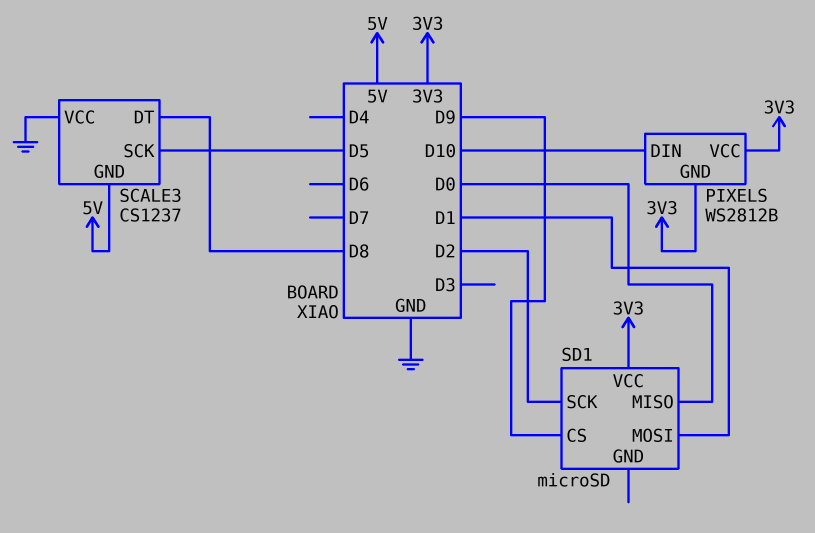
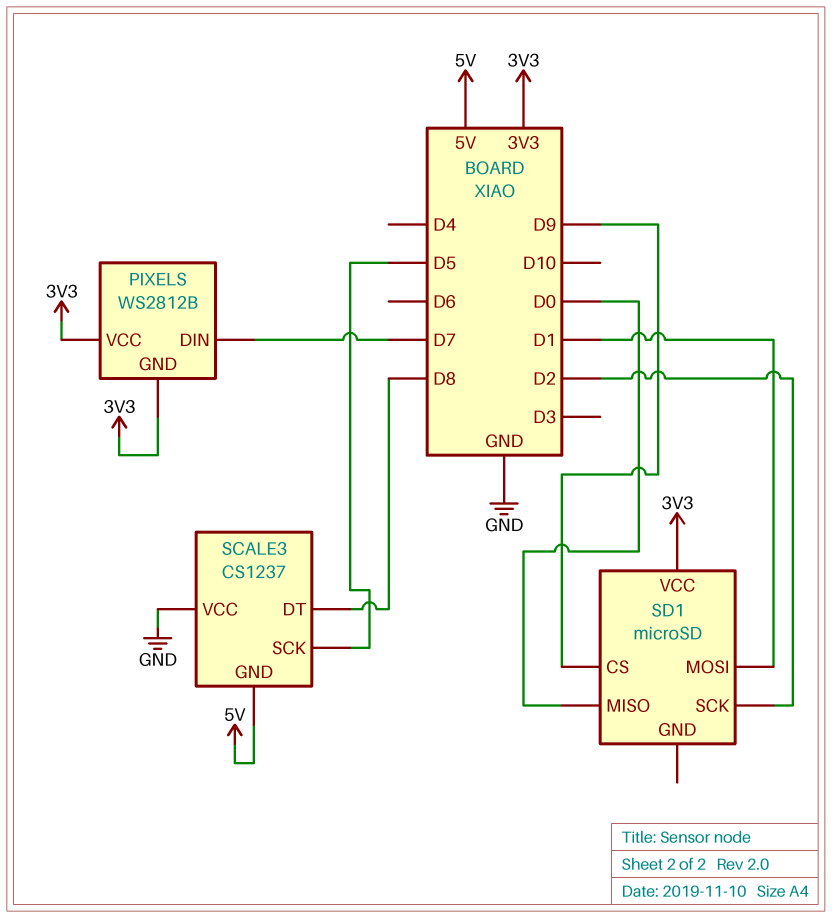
PIXELS pin DIN: D10 -> D7

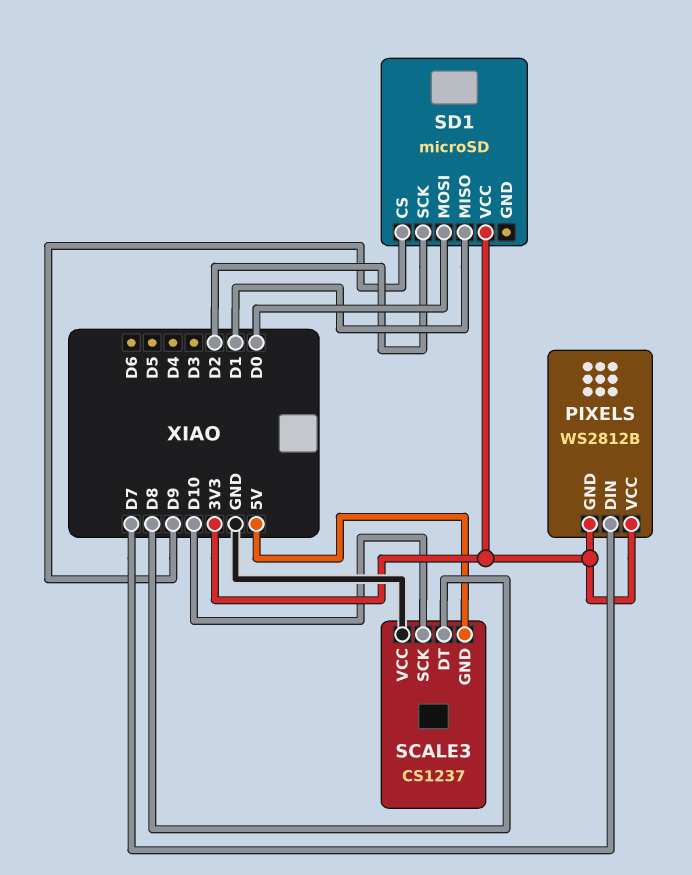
SCALE3 pin SCK: D5 -> D10
SD1 pin MISO: D0 -> D1
SD1 pin MOSI: D1 -> D0

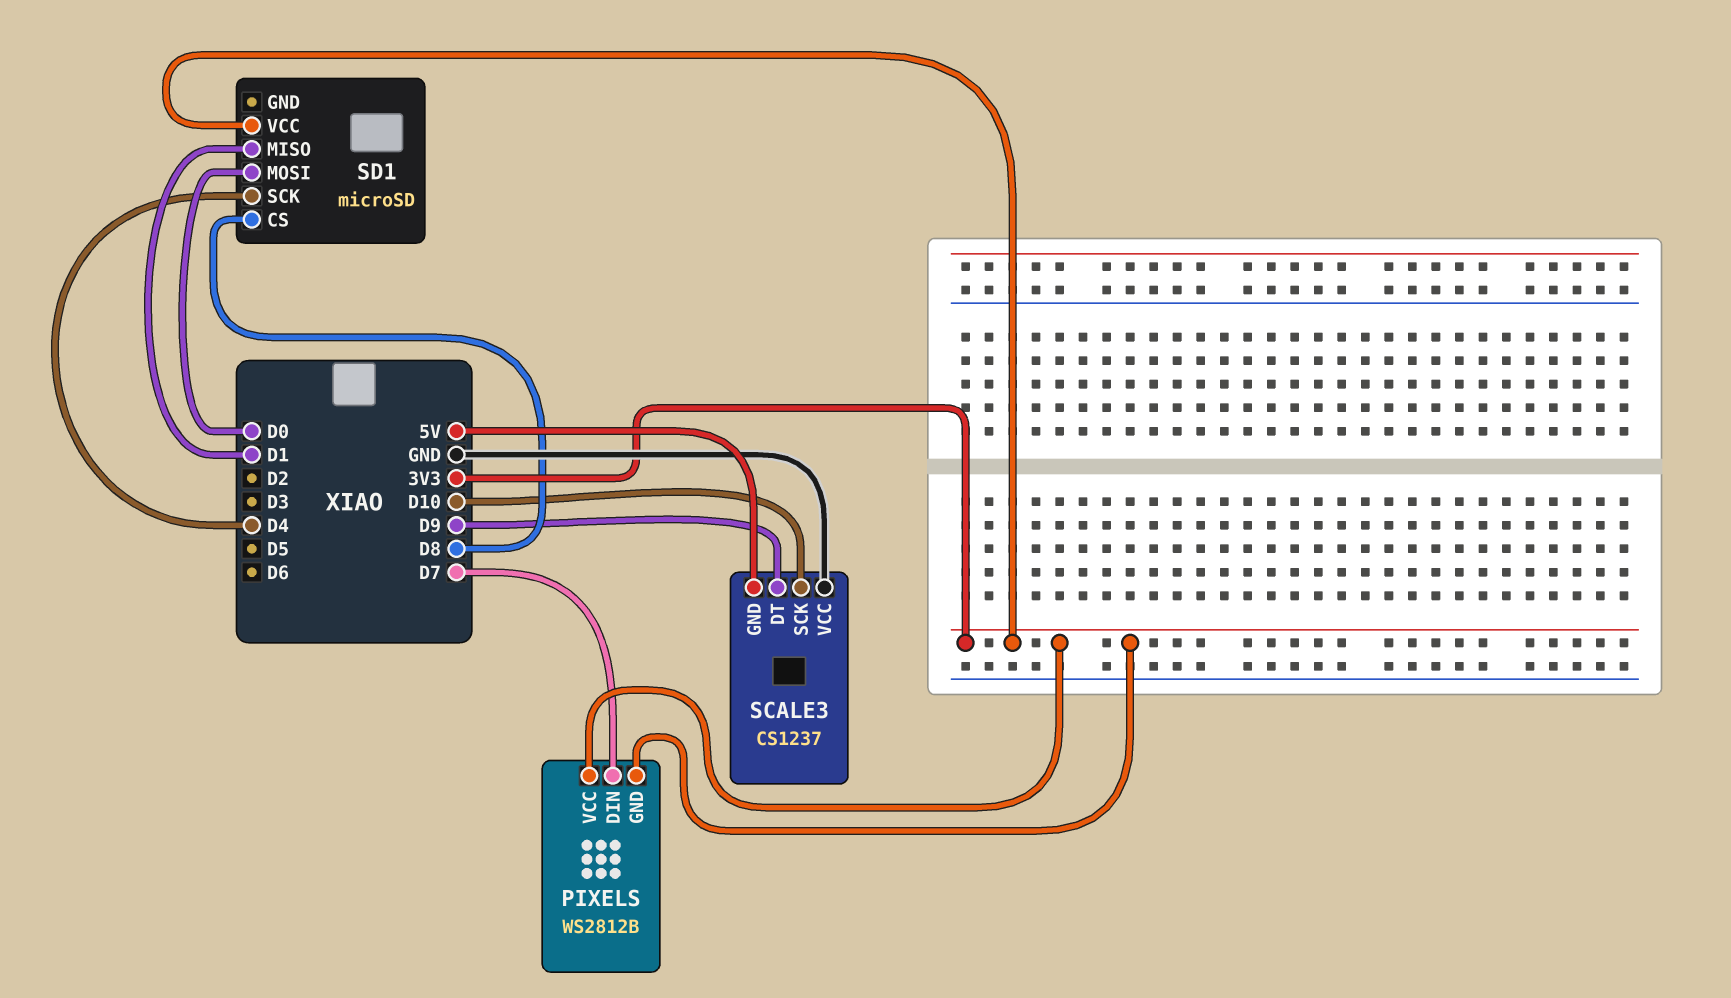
SCALE3 pin DT: D8 -> D9
SD1 pin CS: D9 -> D8
SD1 pin SCK: D2 -> D4

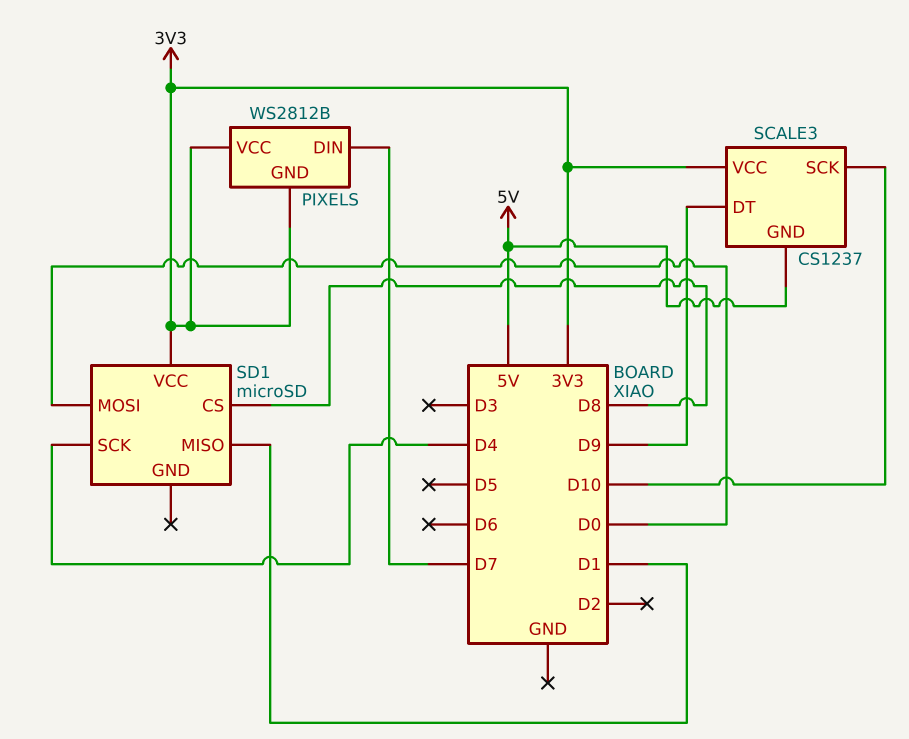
SCALE3 pin VCC: GND -> 3V3

